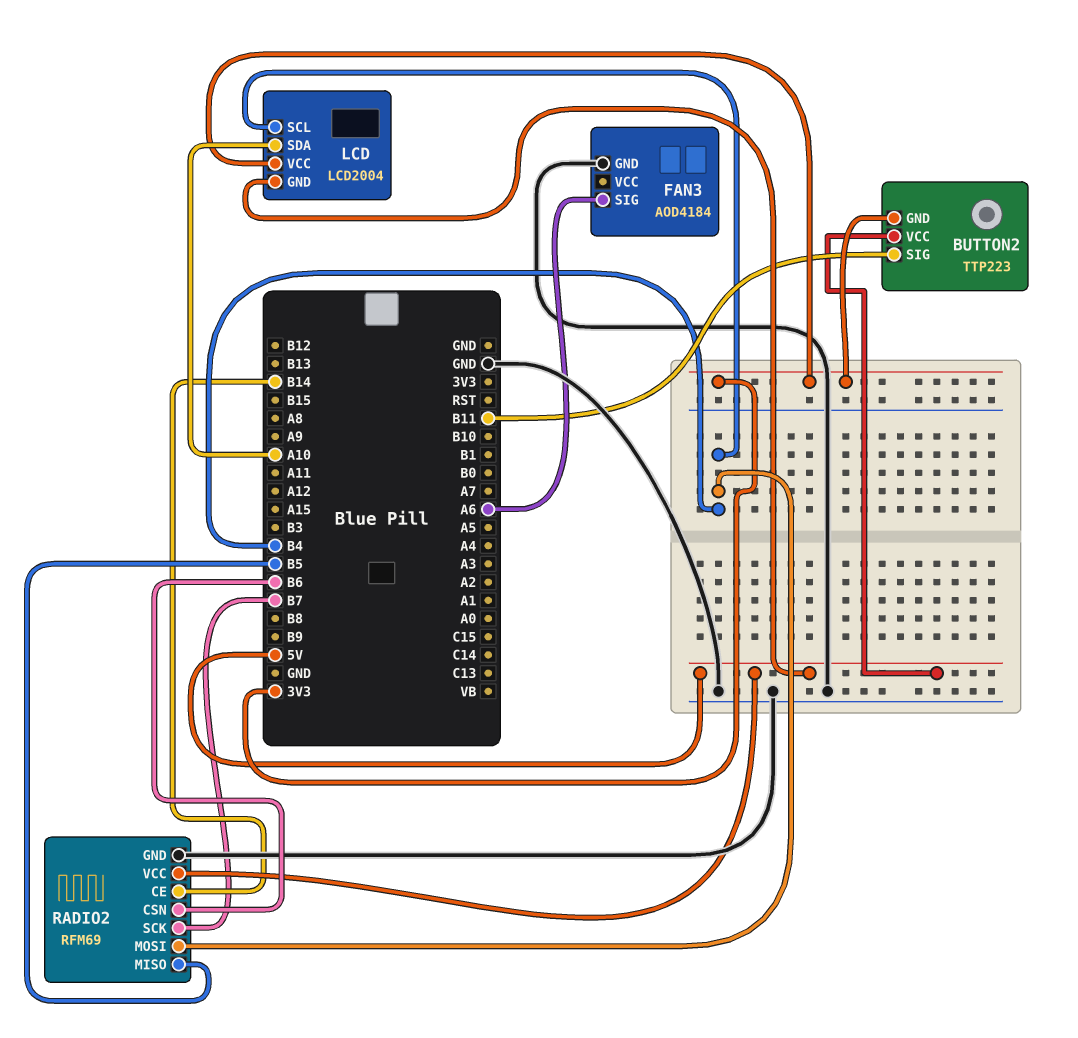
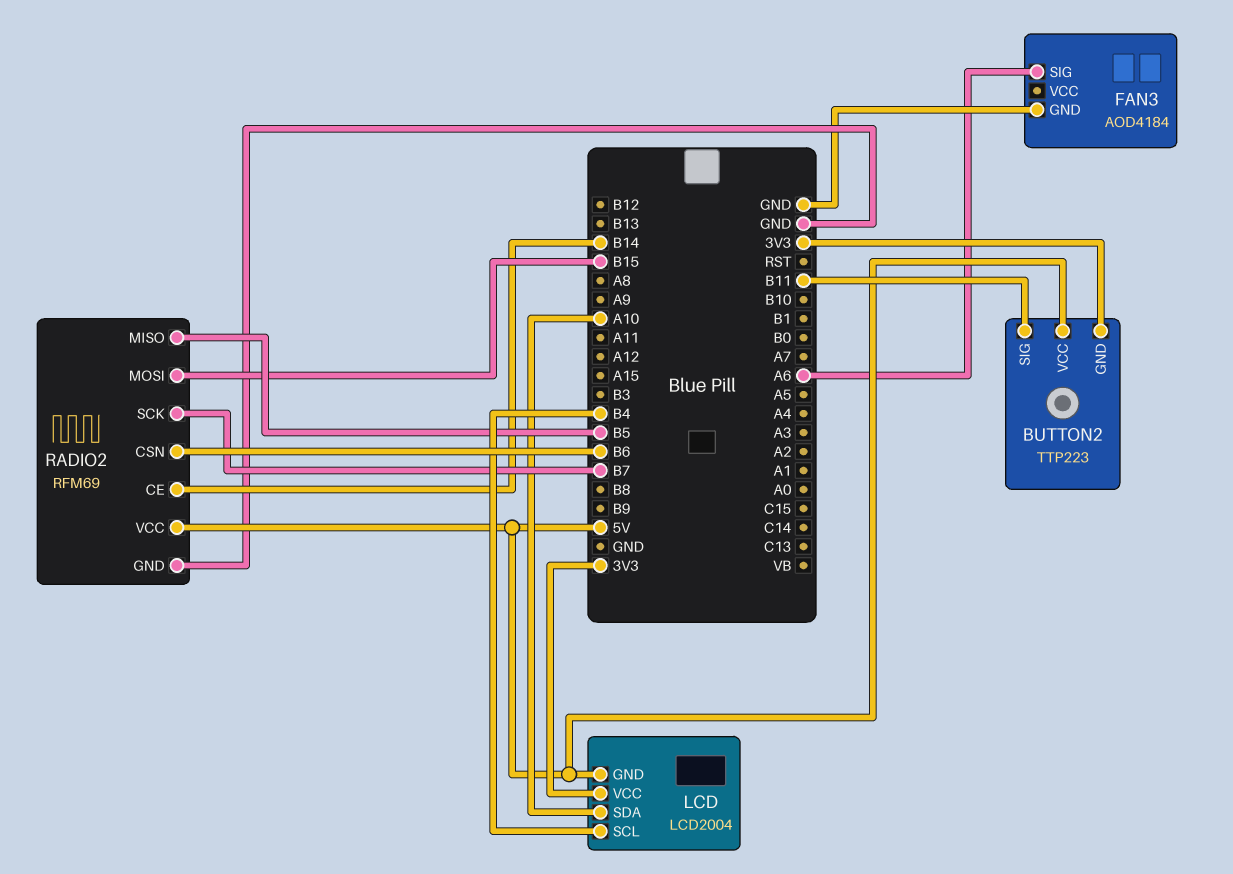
RADIO2 pin MOSI: B4 -> B15

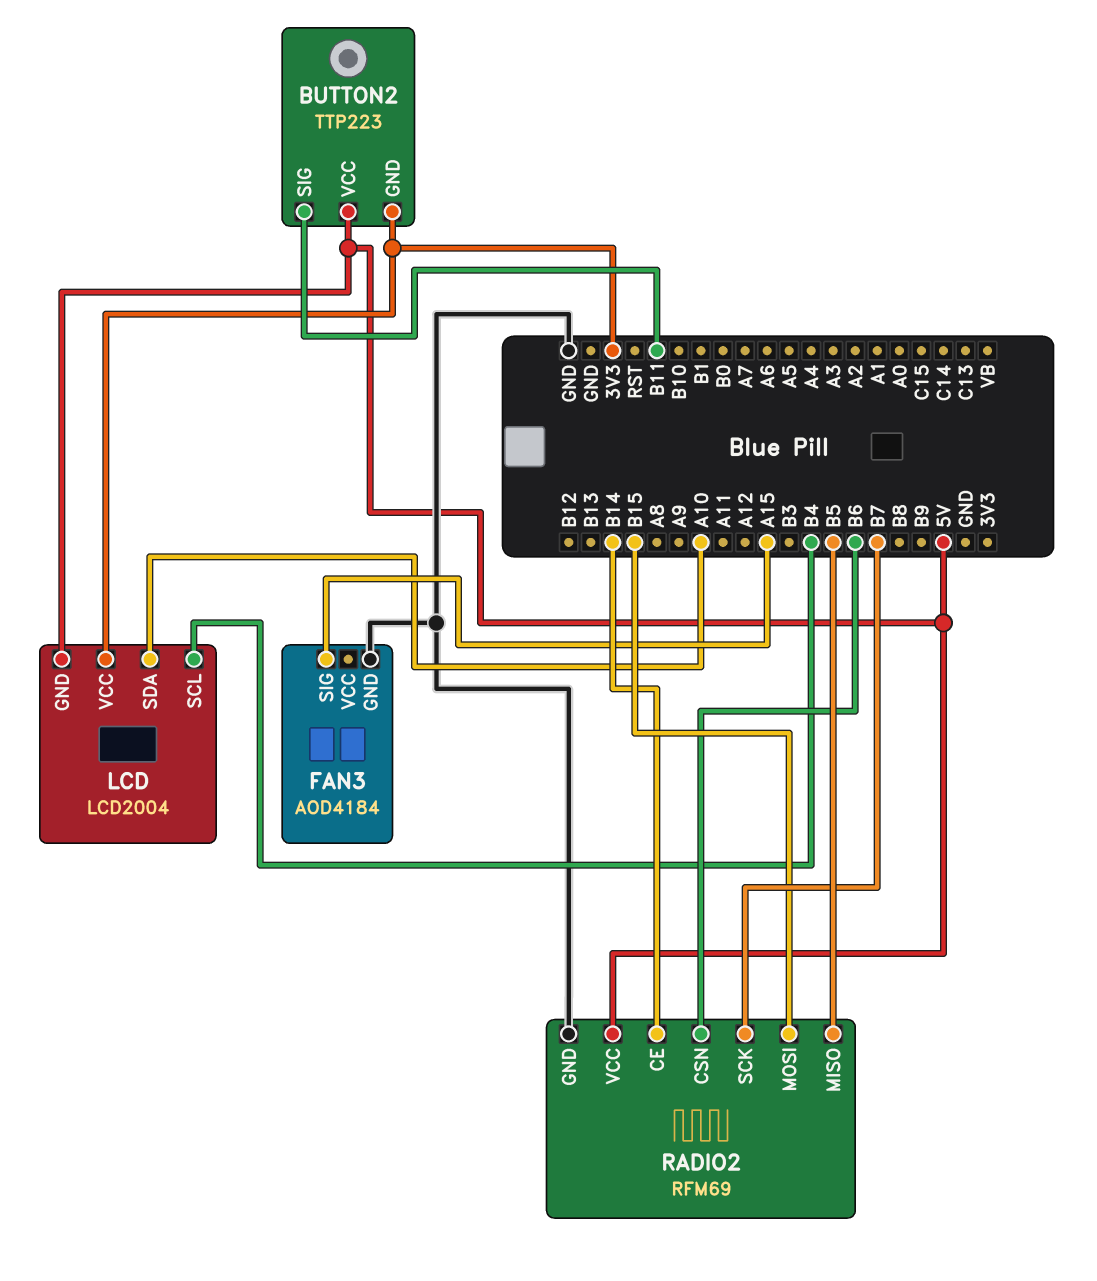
FAN3 pin SIG: A6 -> A15

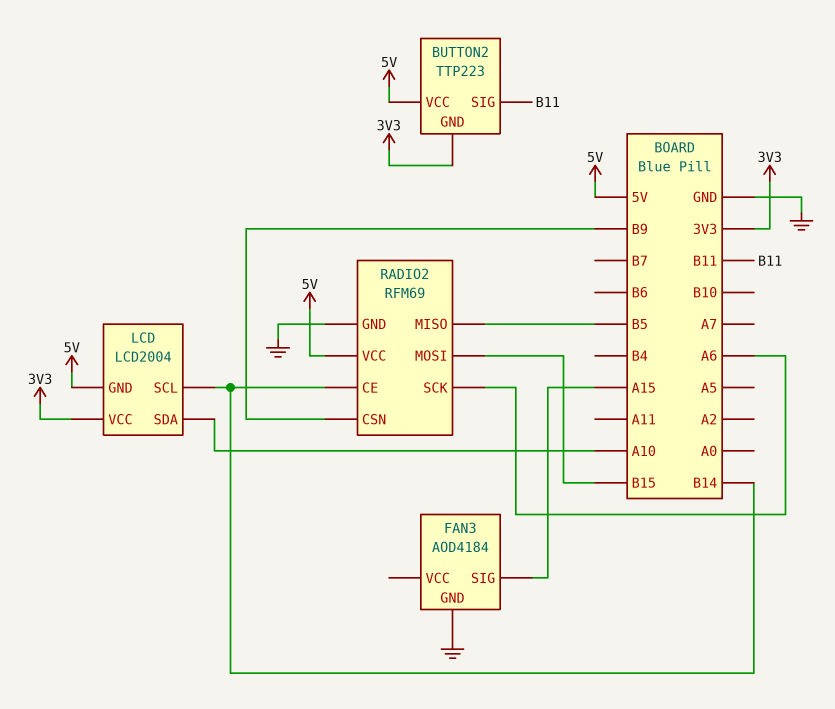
LCD pin SCL: B4 -> B14
RADIO2 pin CSN: B6 -> B9
RADIO2 pin SCK: B7 -> A6

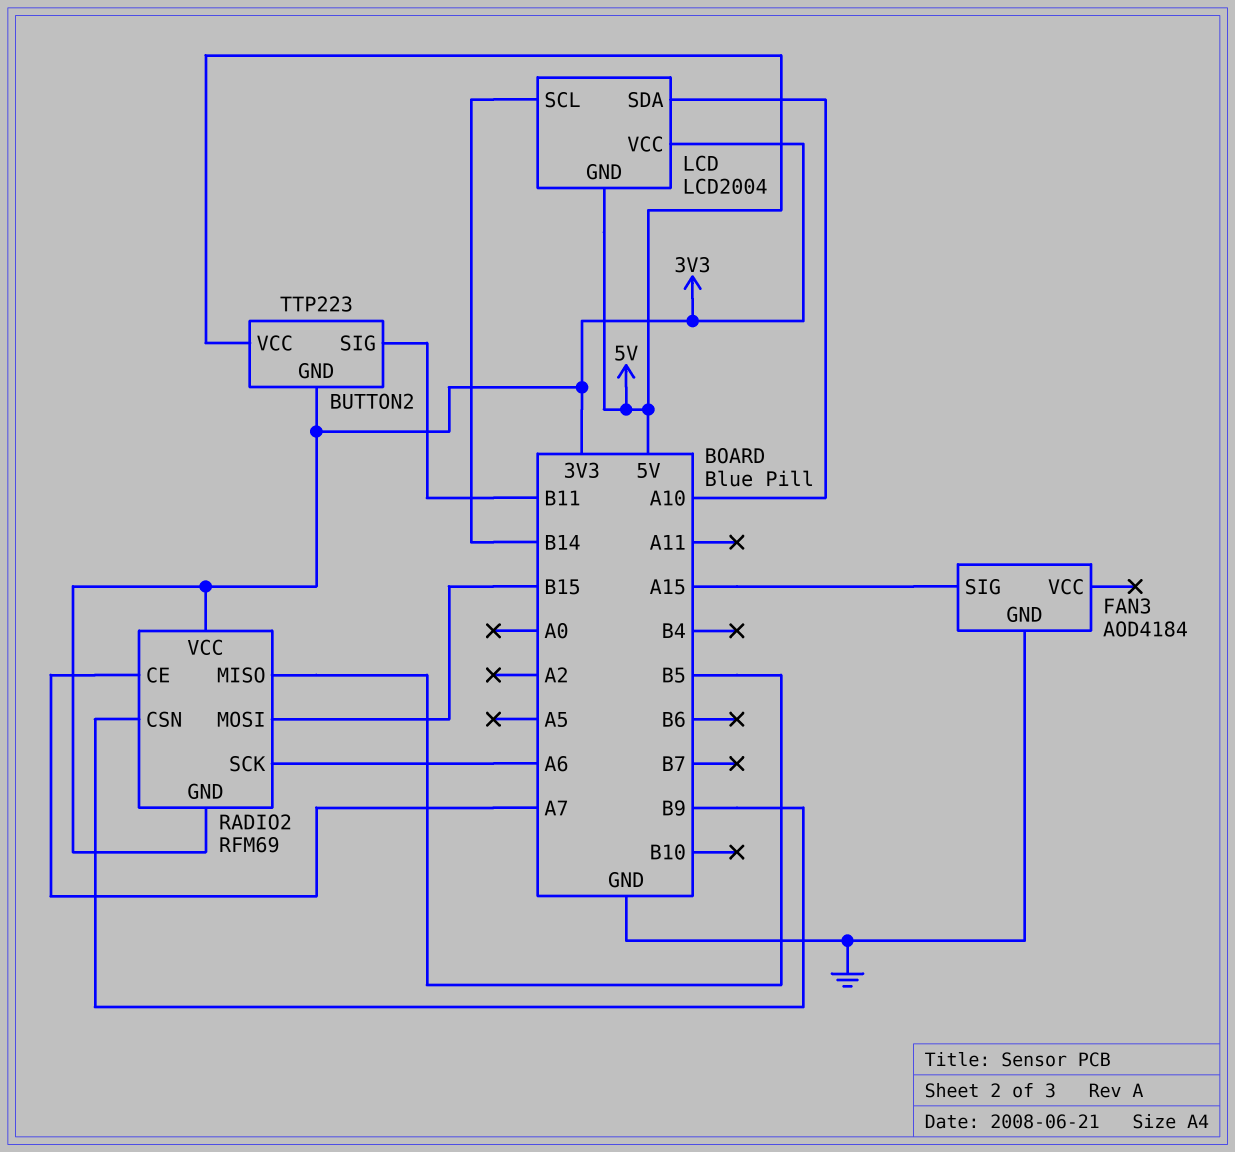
RADIO2 pin CE: B14 -> A7
RADIO2 pin GND: GND -> 3V3
RADIO2 pin VCC: 5V -> 3V3

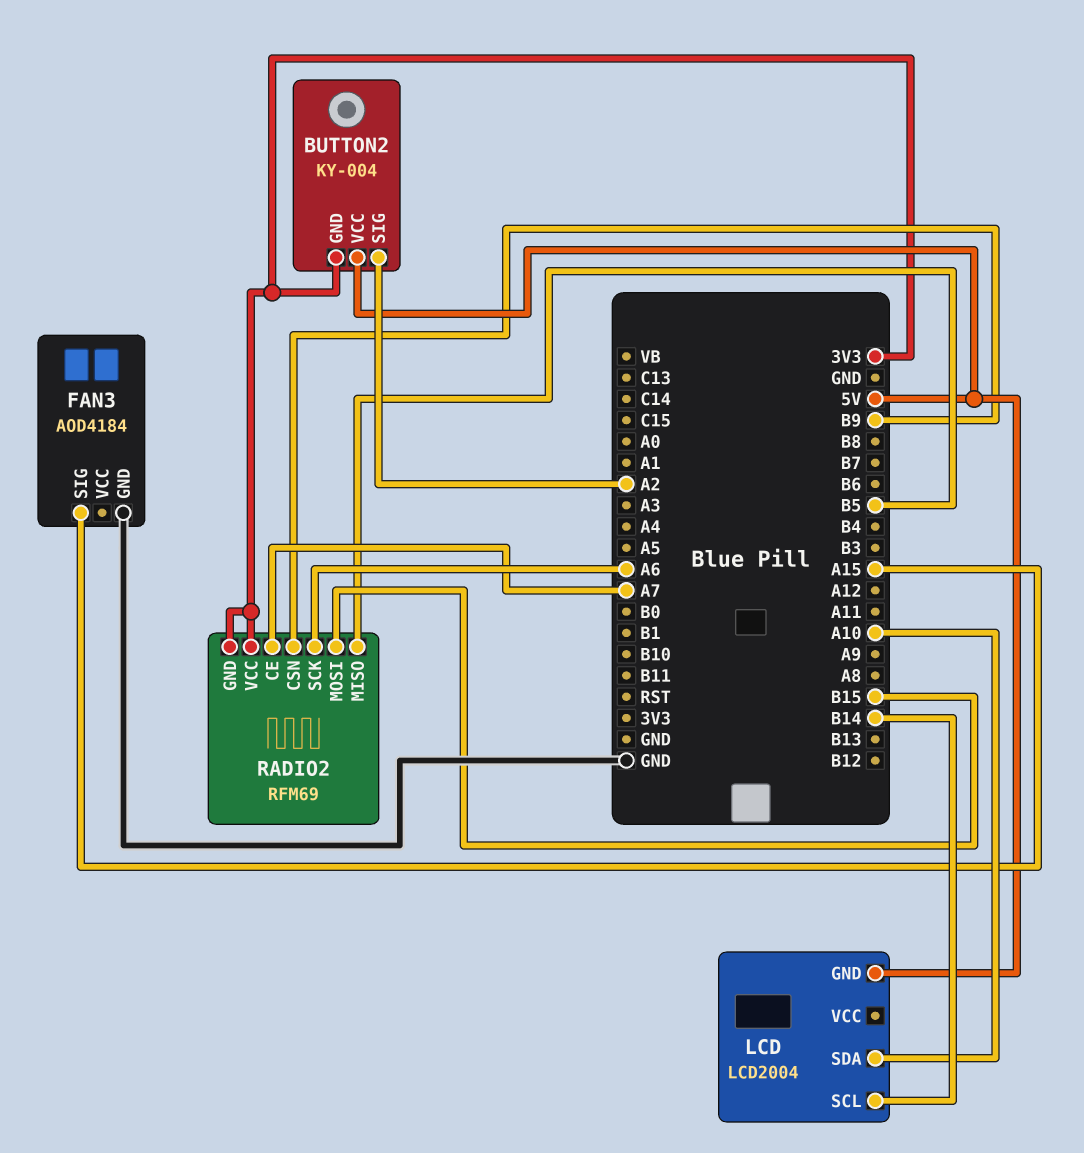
BUTTON2: TTP223 -> KY-004
BUTTON2 pin SIG: B11 -> A2
LCD pin VCC: 3V3 -> none

